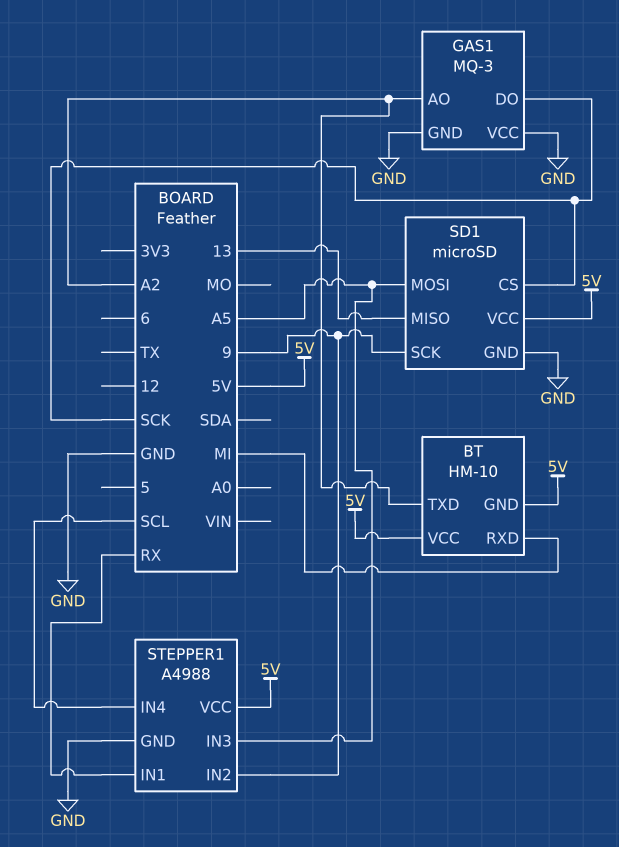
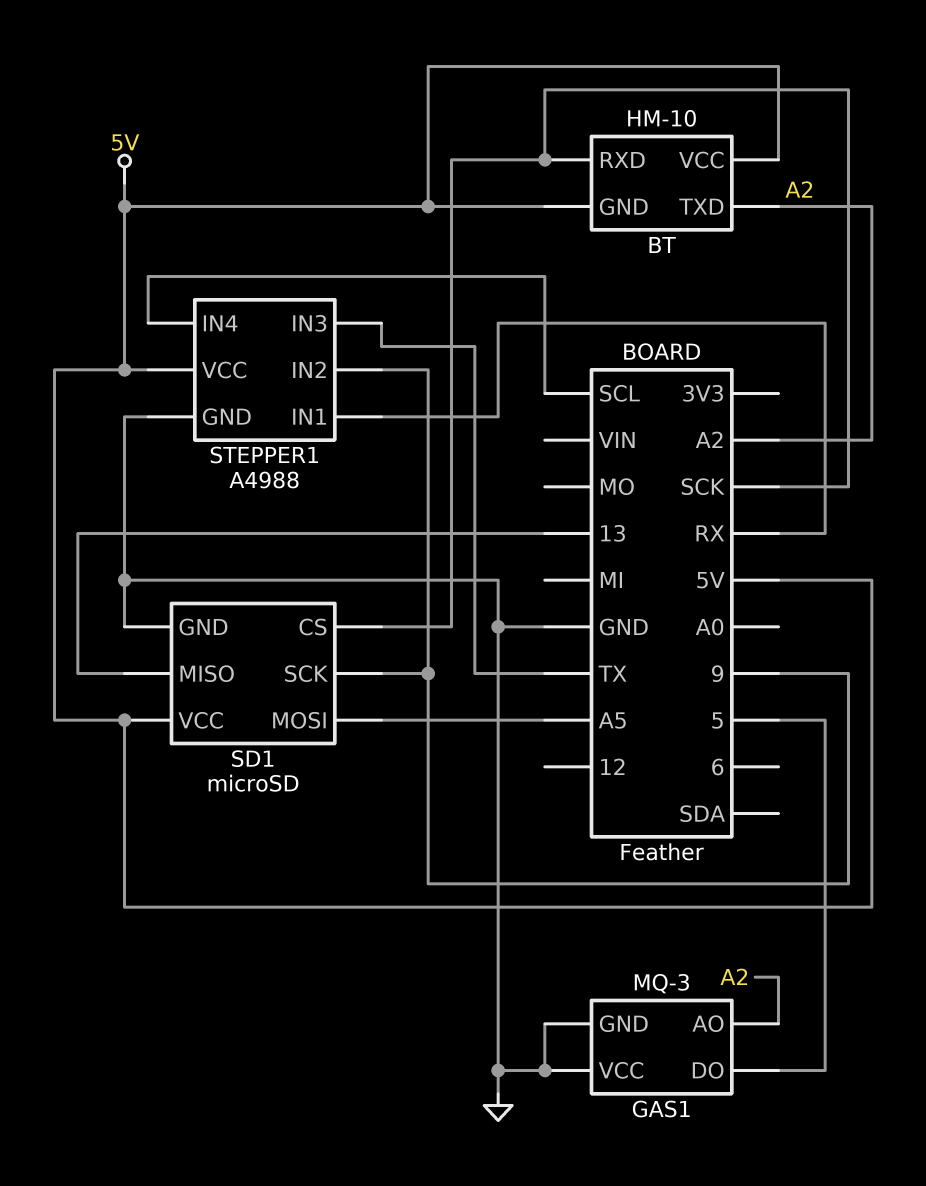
BT pin RXD: MI -> SCK
GAS1 pin DO: SCK -> 5
STEPPER1 pin IN3: A5 -> TX

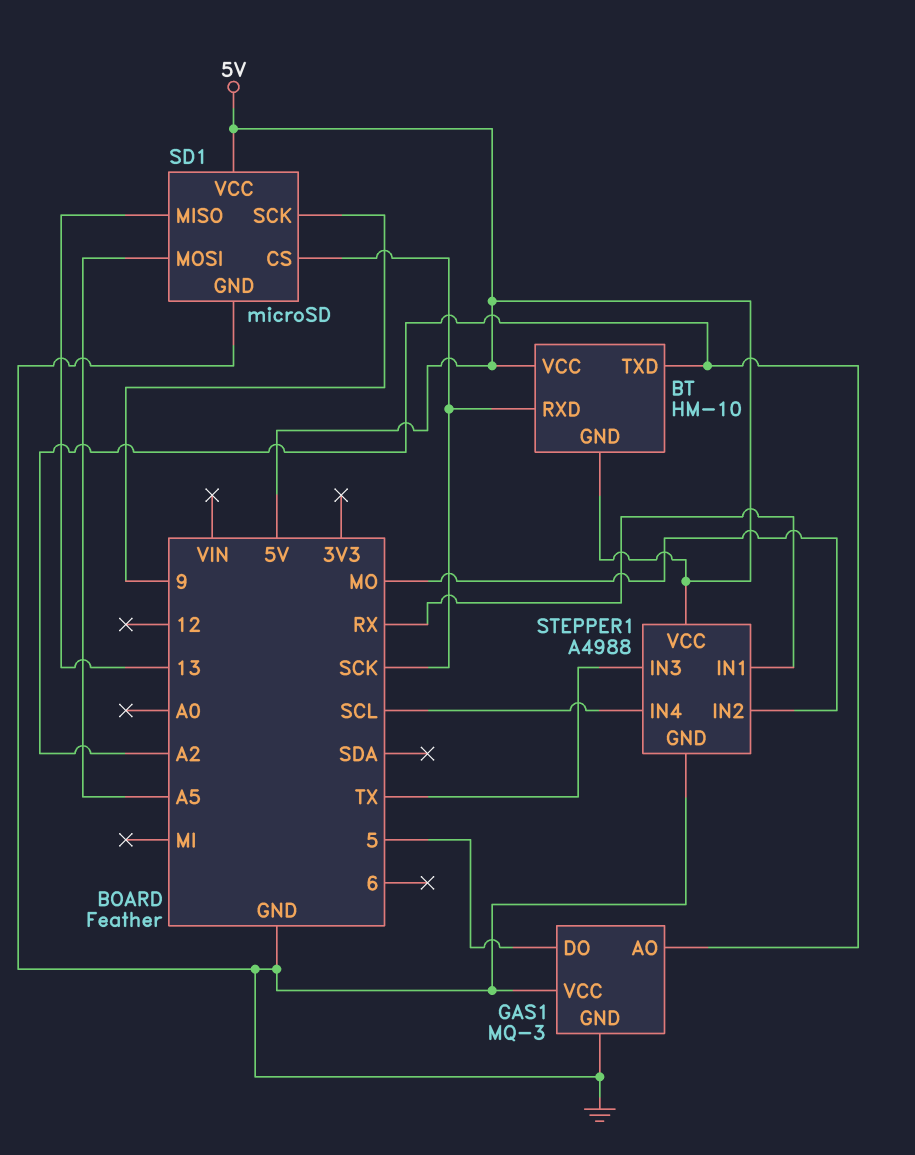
STEPPER1 pin IN2: 9 -> MO

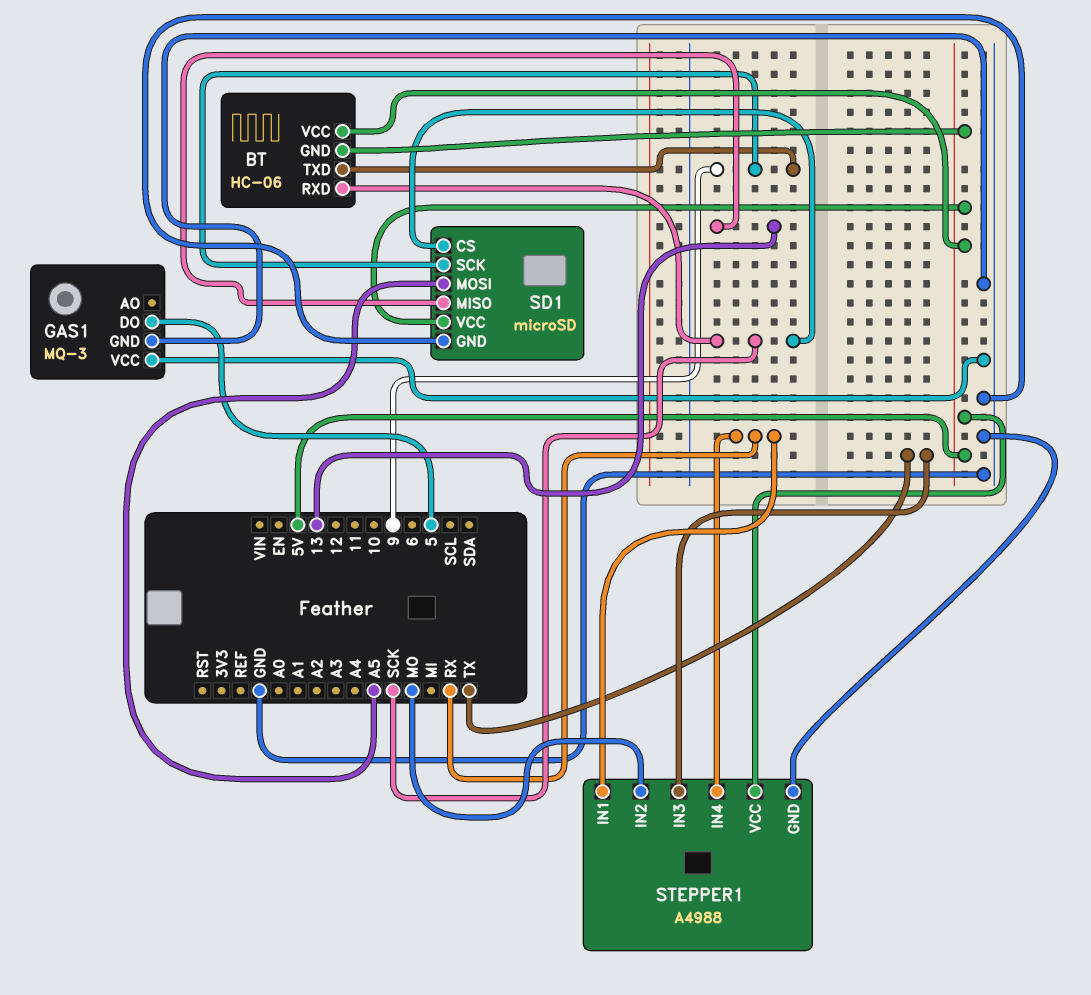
BT: HM-10 -> HC-06
BT pin TXD: A2 -> 9
GAS1 pin AO: A2 -> none
STEPPER1 pin IN4: SCL -> RX

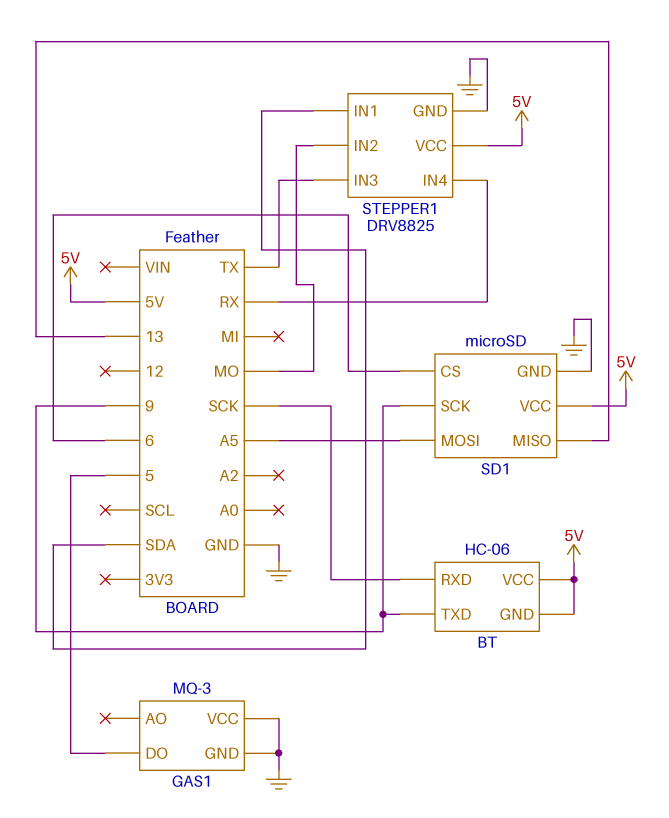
SD1 pin CS: SCK -> 6
STEPPER1: A4988 -> DRV8825
STEPPER1 pin IN1: RX -> SDA

